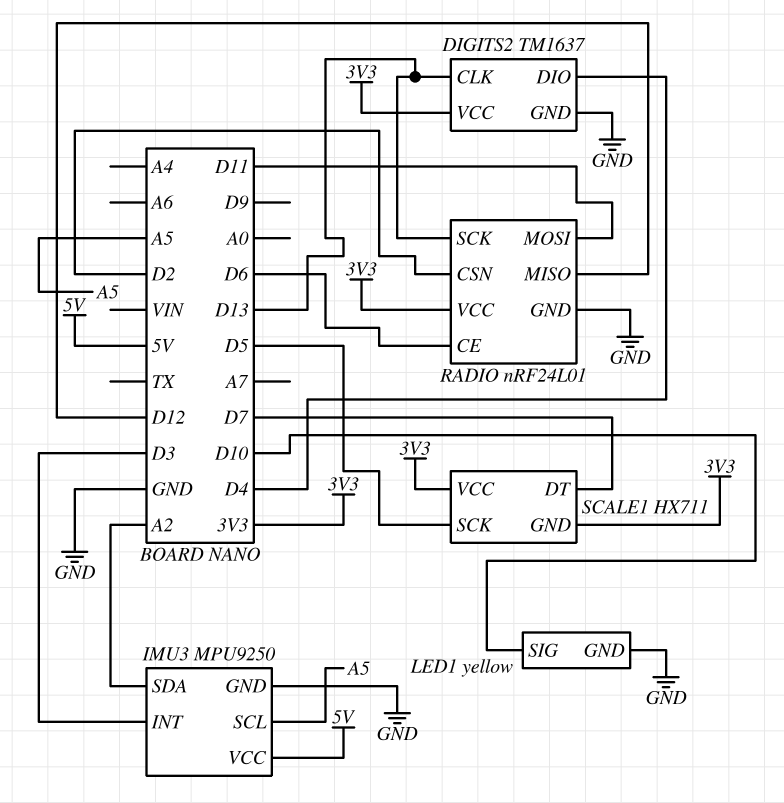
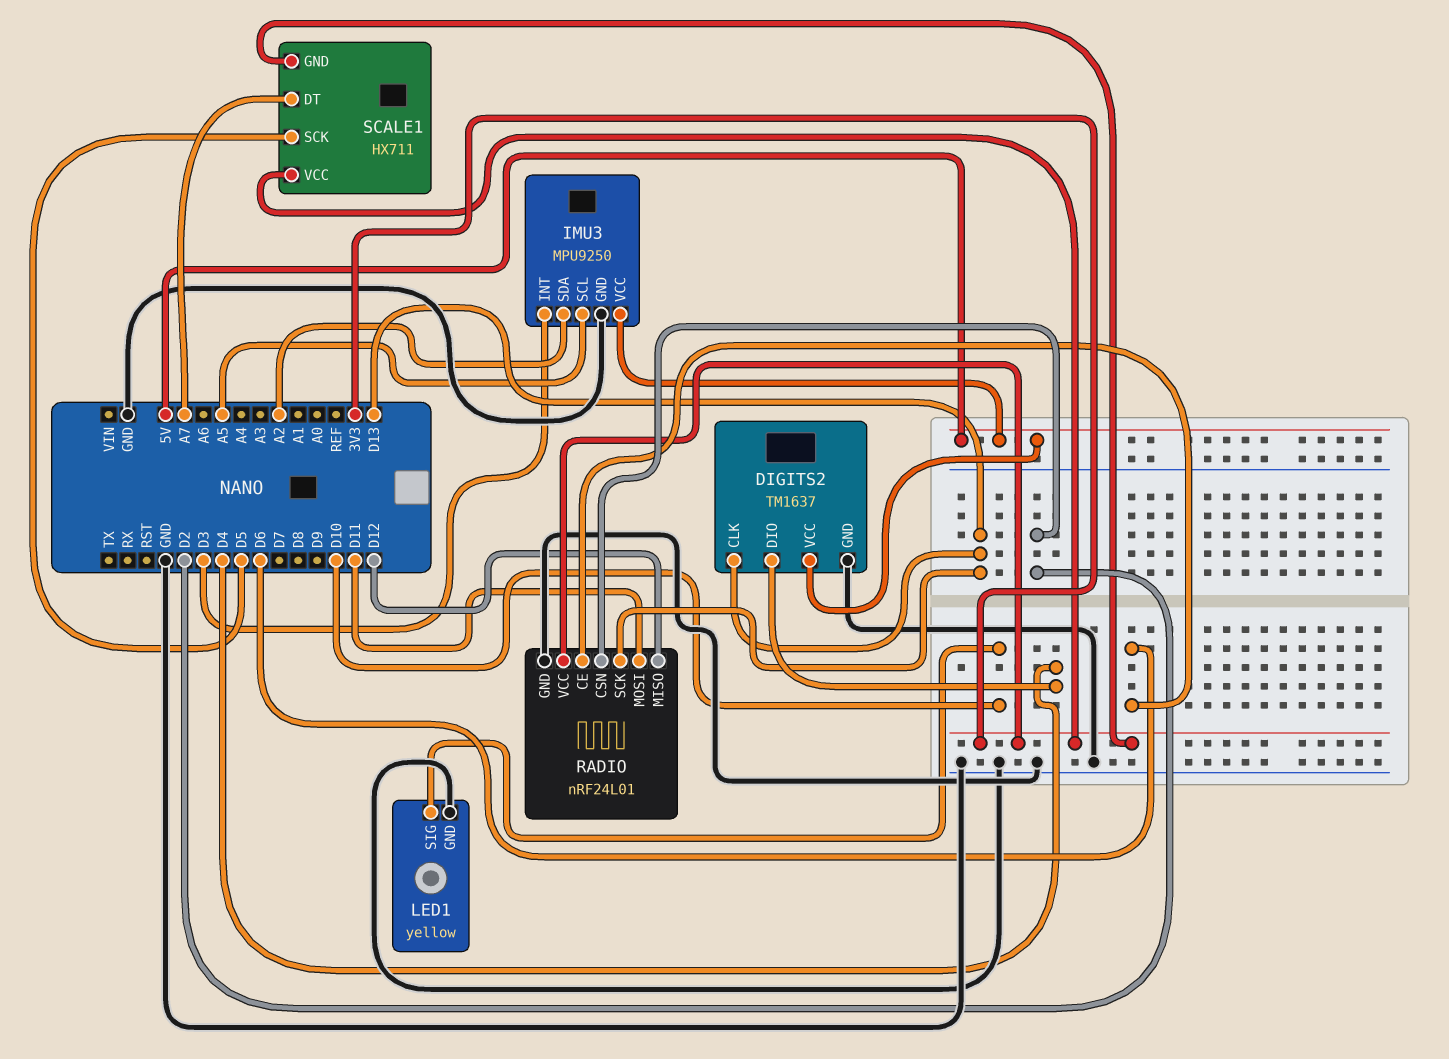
DIGITS2 pin VCC: 3V3 -> 5V
SCALE1 pin DT: D7 -> A7

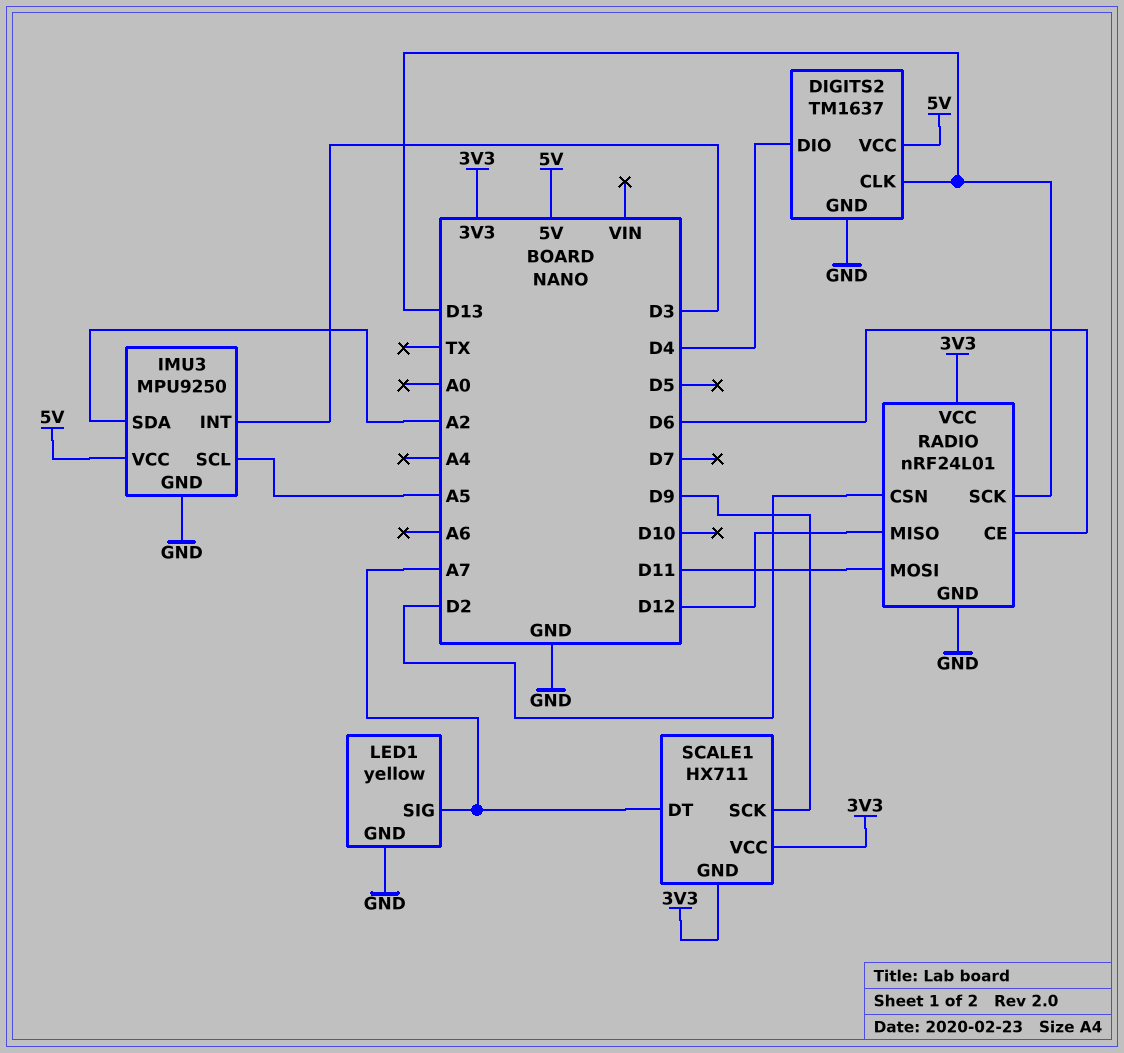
LED1 pin SIG: D10 -> A7
SCALE1 pin SCK: D5 -> D9

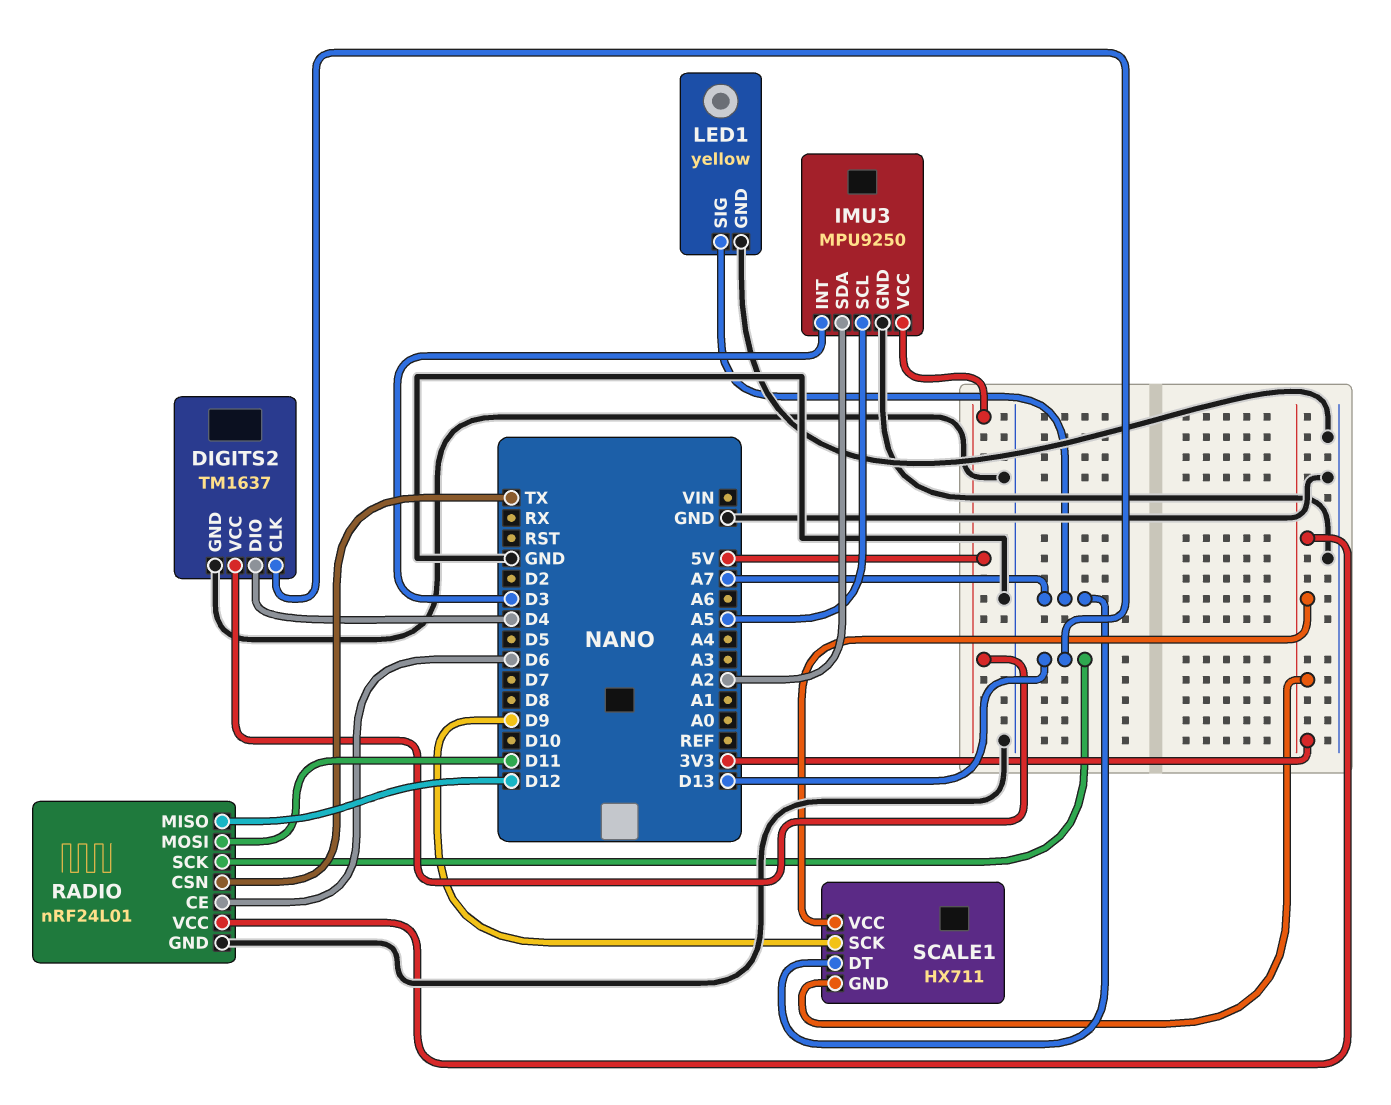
RADIO pin CSN: D2 -> TX

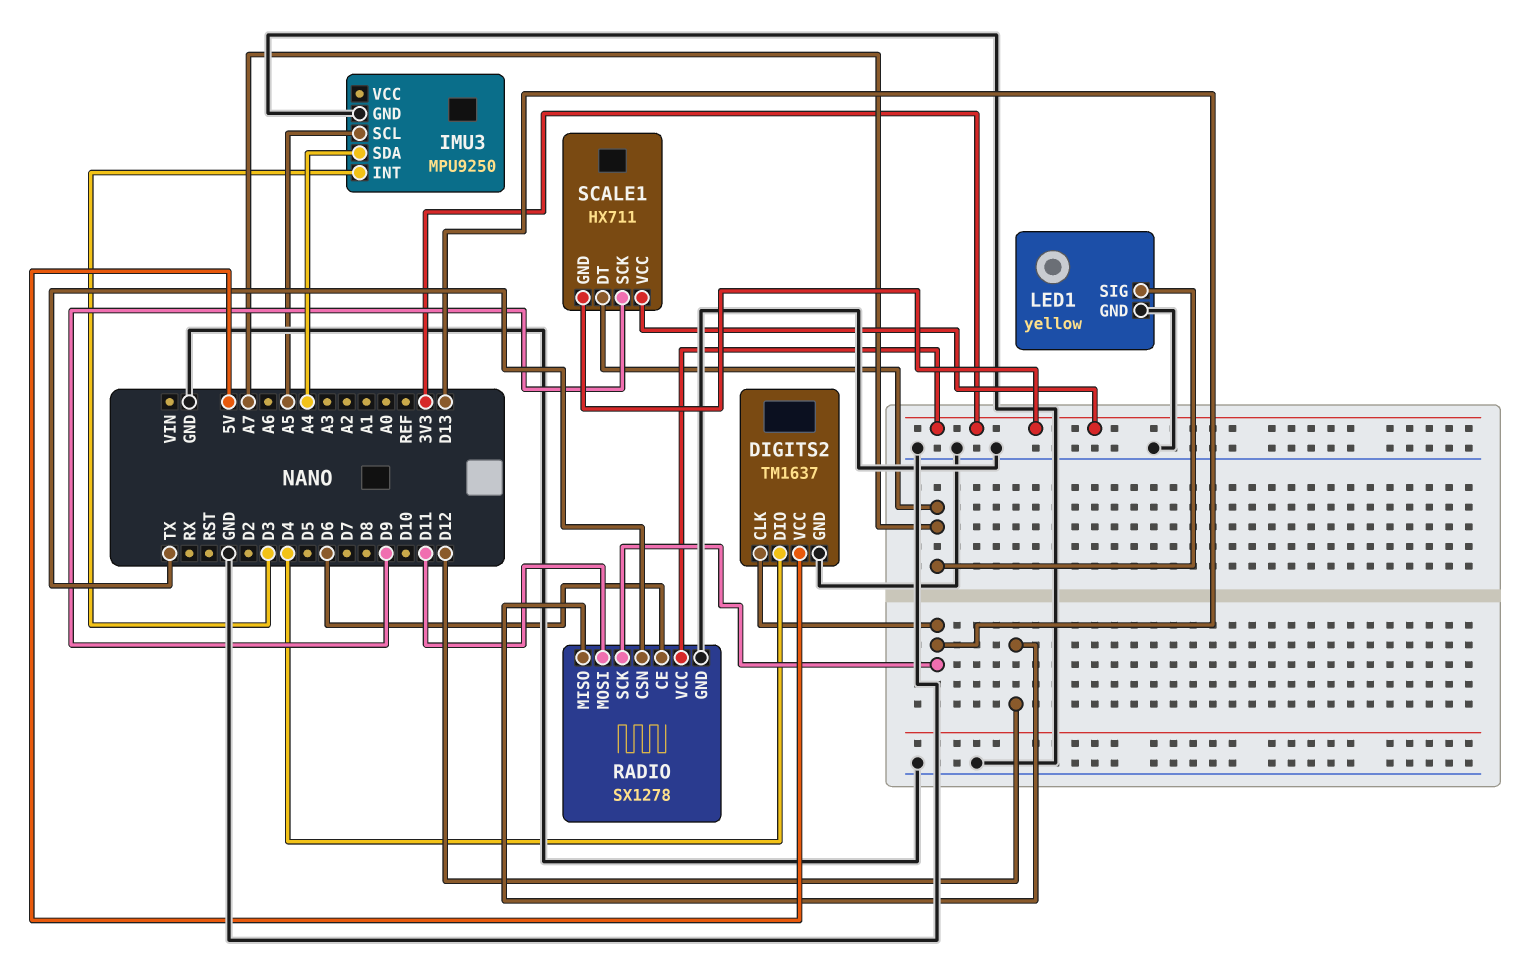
IMU3 pin SDA: A2 -> A4
IMU3 pin VCC: 5V -> none
RADIO: nRF24L01 -> SX1278

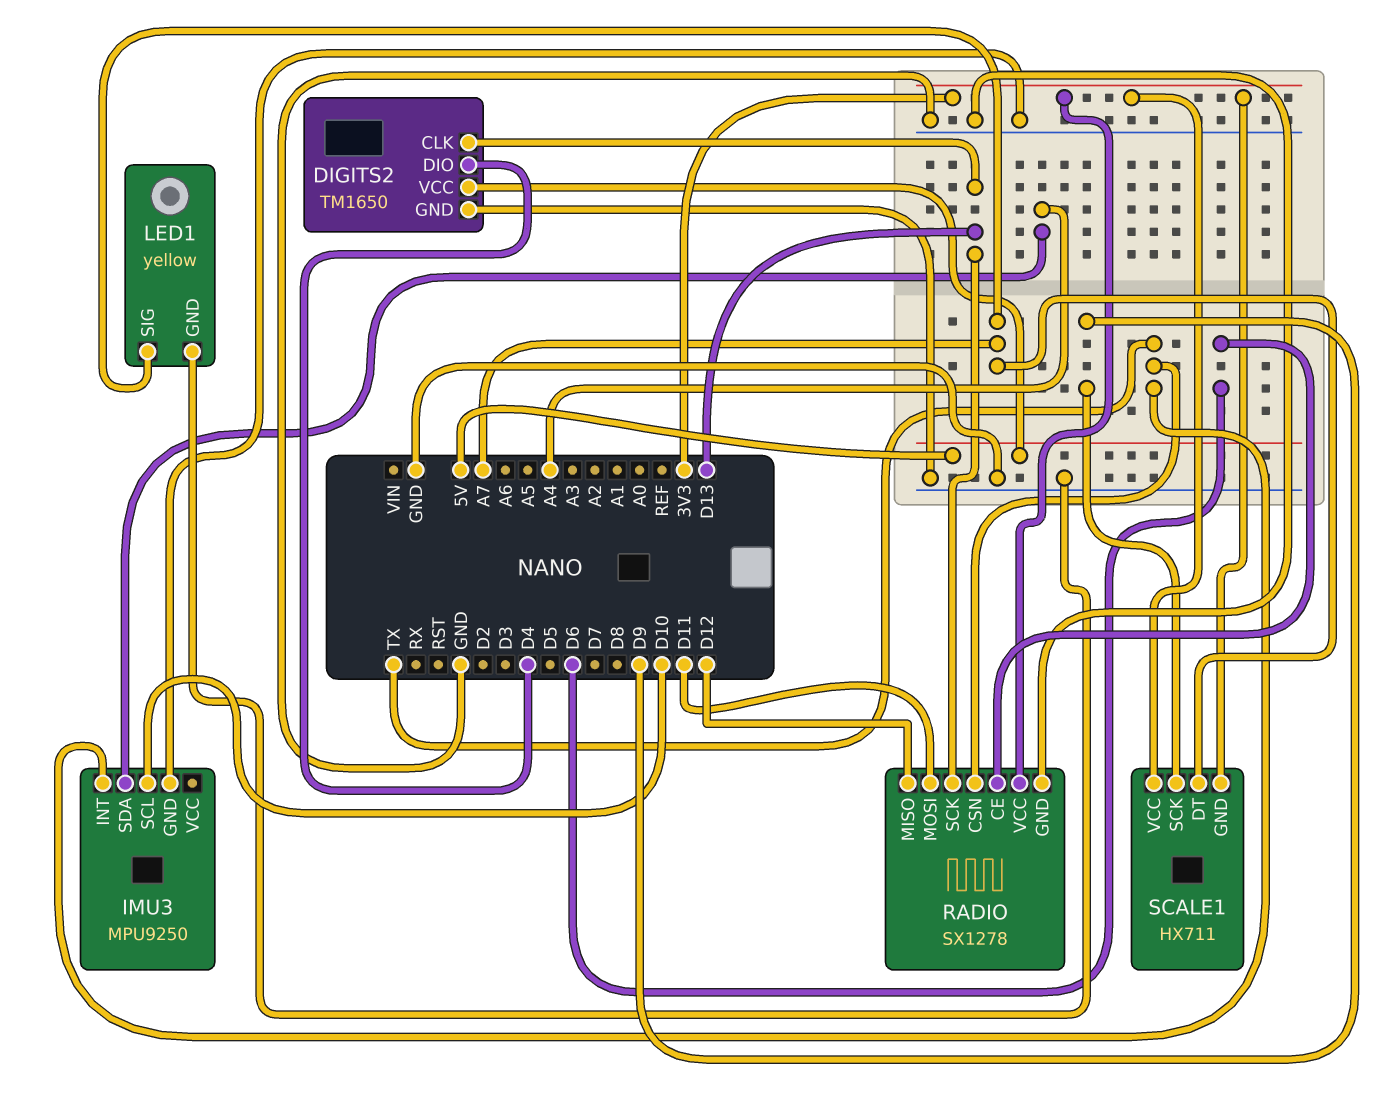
DIGITS2: TM1637 -> TM1650
IMU3 pin INT: D3 -> TX
IMU3 pin SCL: A5 -> D10

